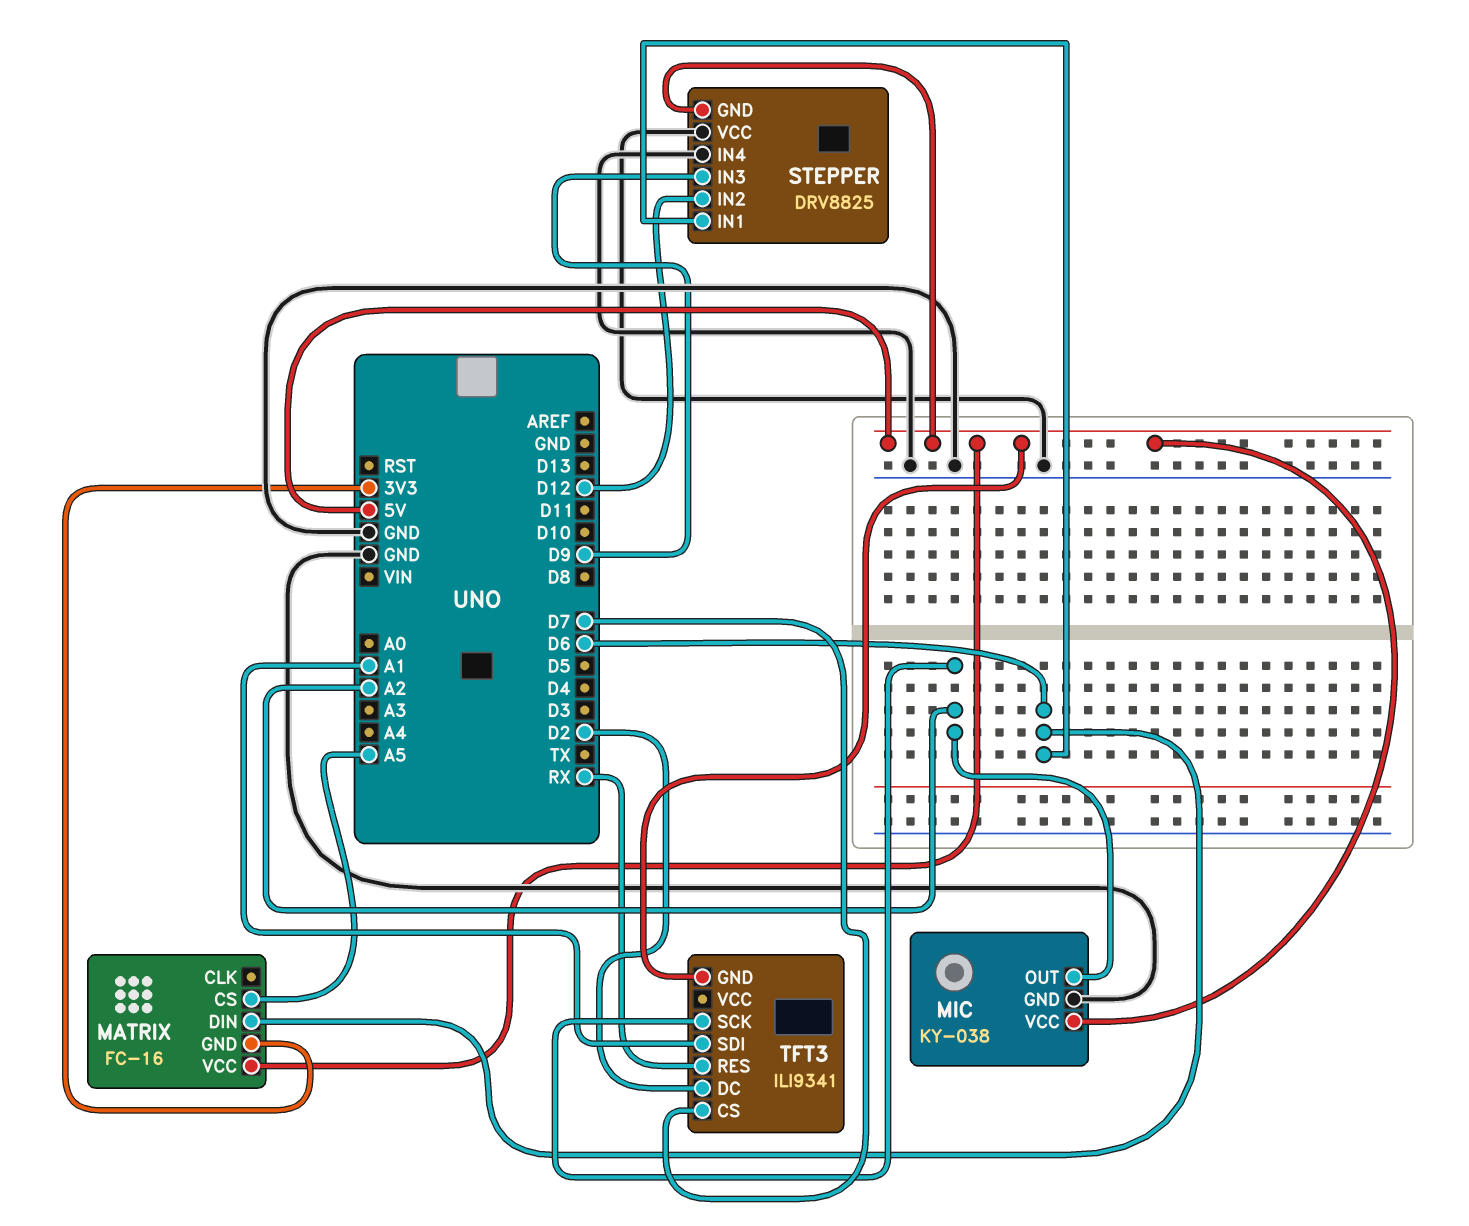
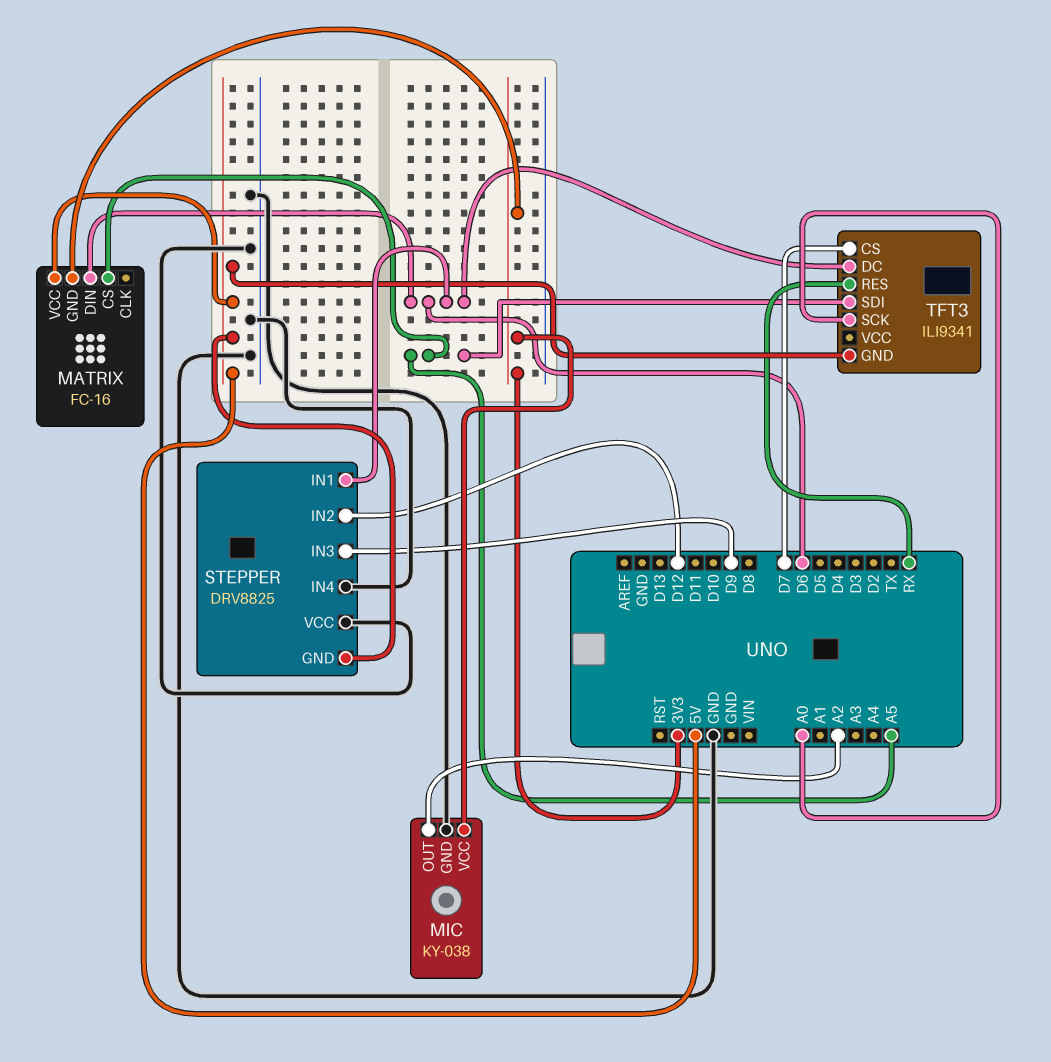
MIC pin VCC: 5V -> 3V3
TFT3 pin DC: D2 -> D6
TFT3 pin SCK: A2 -> A0
TFT3 pin SDI: A1 -> A5

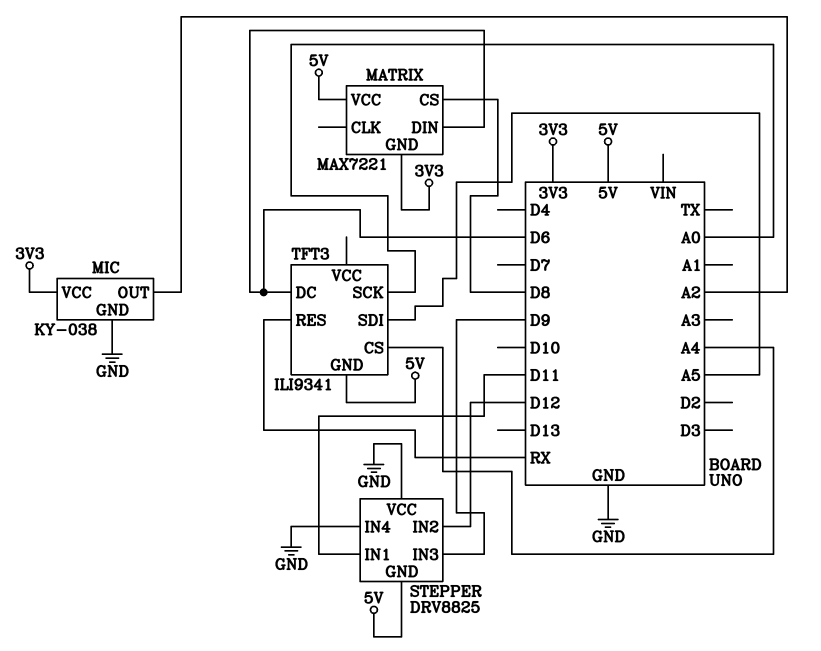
MATRIX: FC-16 -> MAX7221
MATRIX pin CS: A5 -> D8
STEPPER pin IN1: D6 -> D11
TFT3 pin CS: D7 -> A4

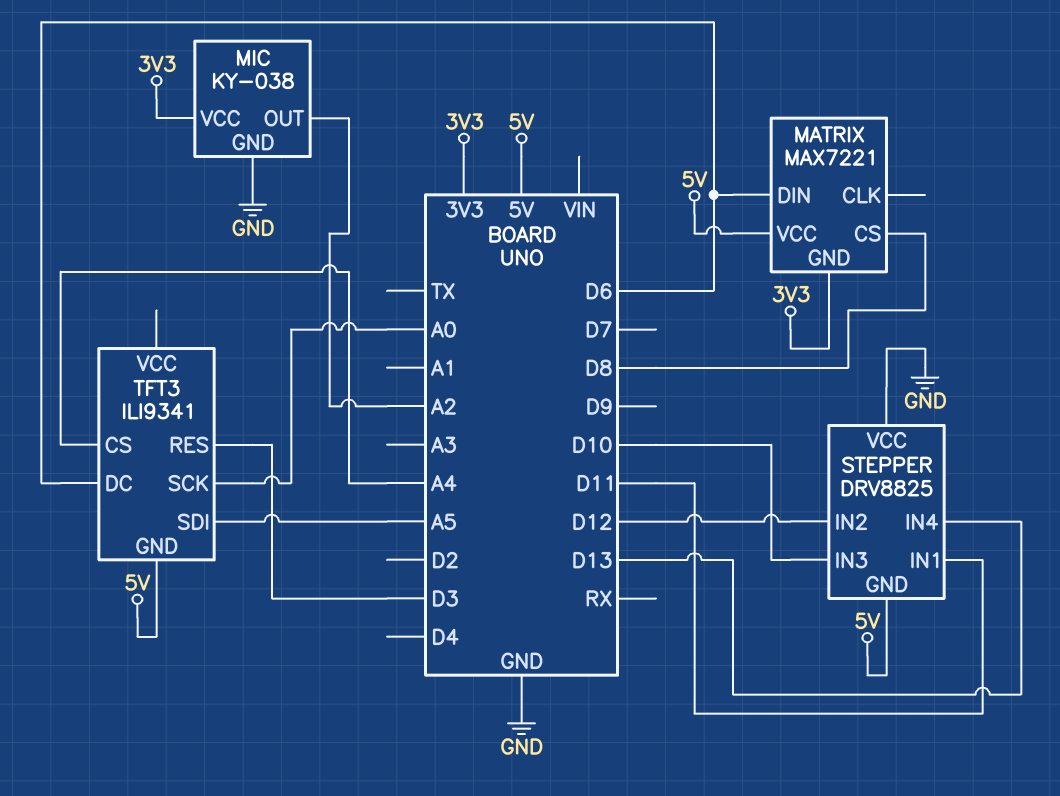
STEPPER pin IN3: D9 -> D10
STEPPER pin IN4: GND -> D13
TFT3 pin RES: RX -> D3

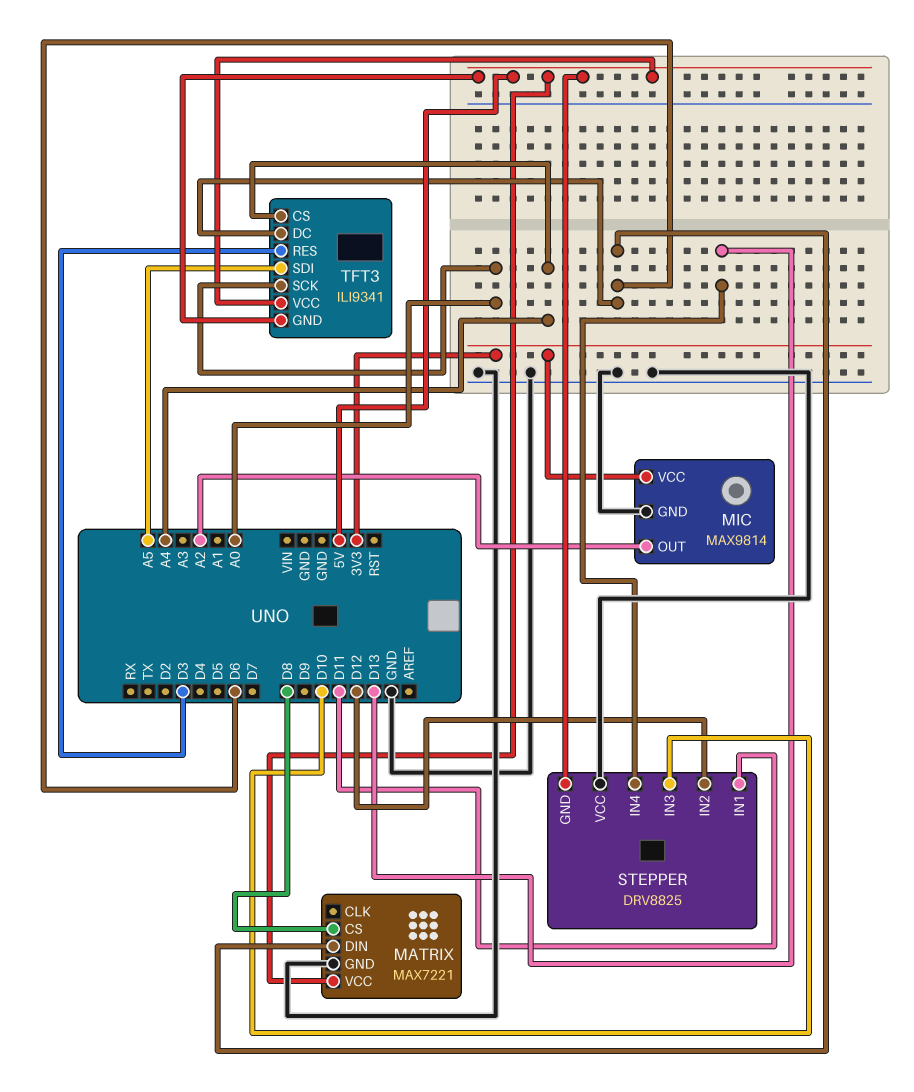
MATRIX pin GND: 3V3 -> GND
MIC: KY-038 -> MAX9814
TFT3 pin VCC: none -> 5V

